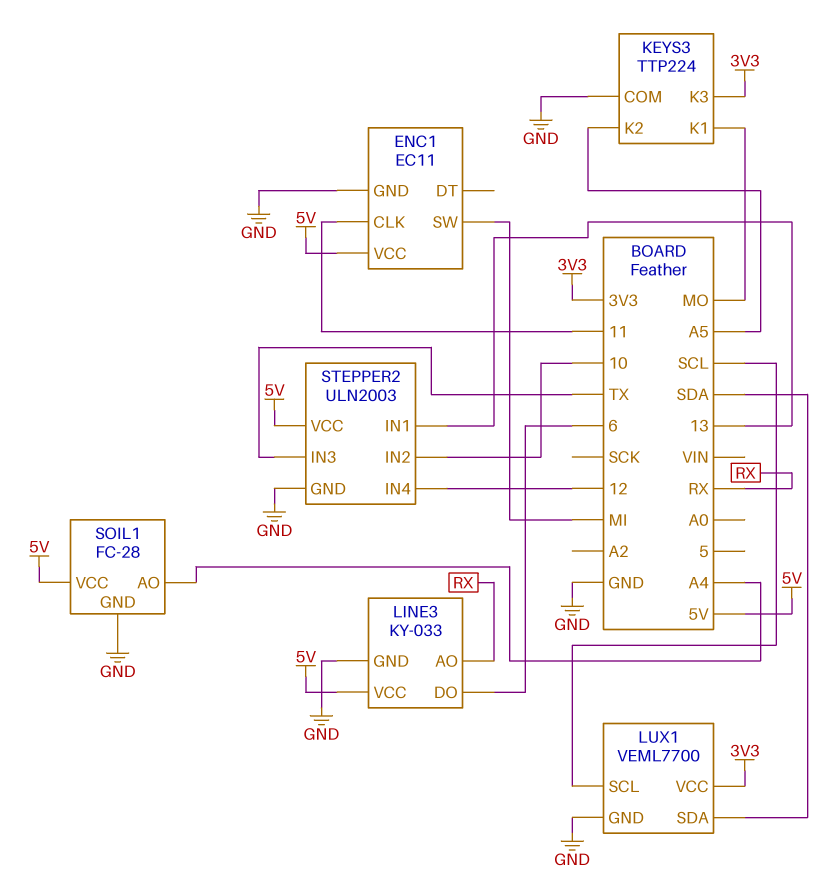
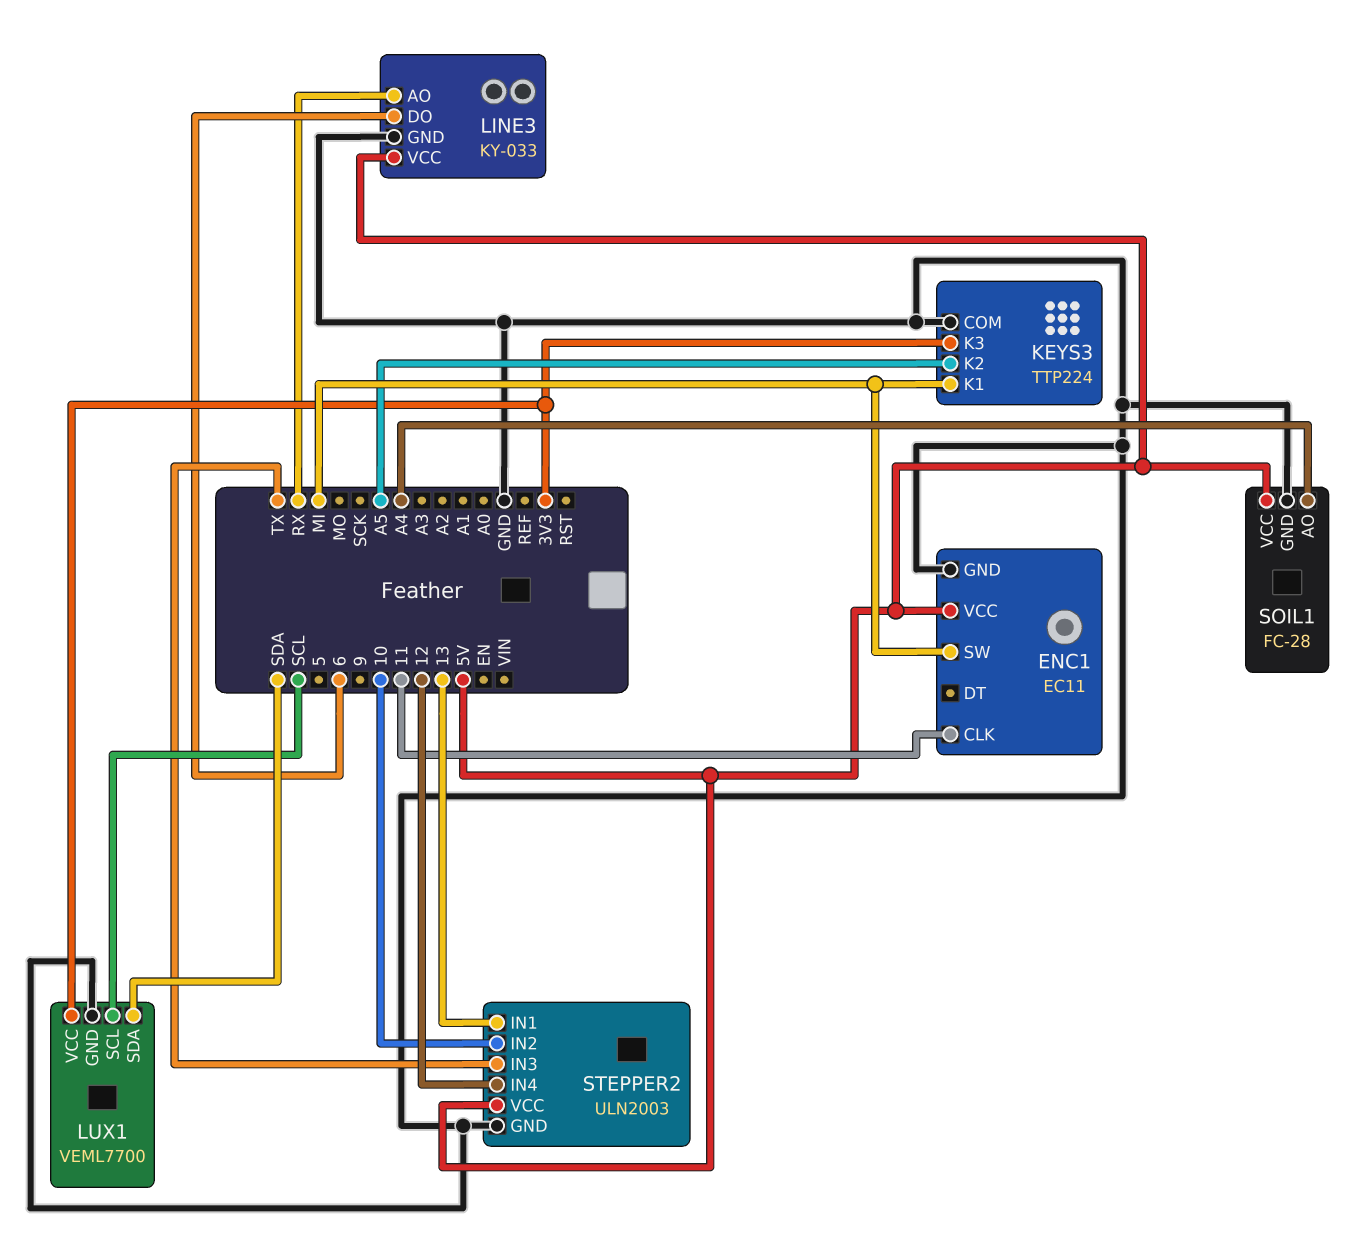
KEYS3 pin K1: MO -> MI

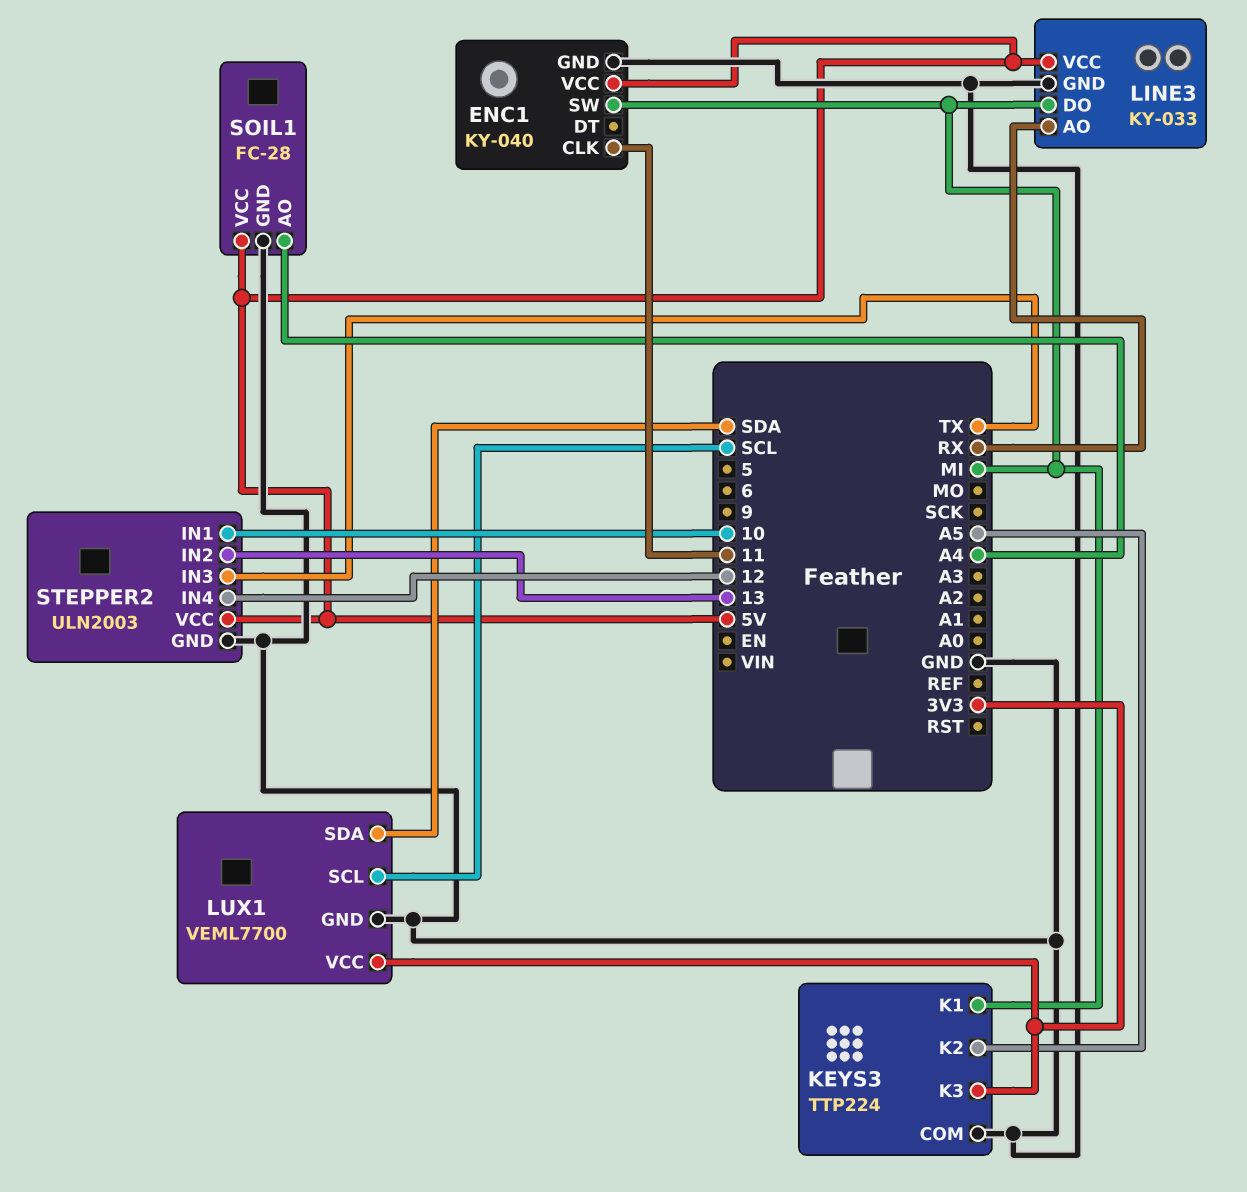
ENC1: EC11 -> KY-040
LINE3 pin DO: 6 -> MI
STEPPER2 pin IN1: 13 -> 10
STEPPER2 pin IN2: 10 -> 13

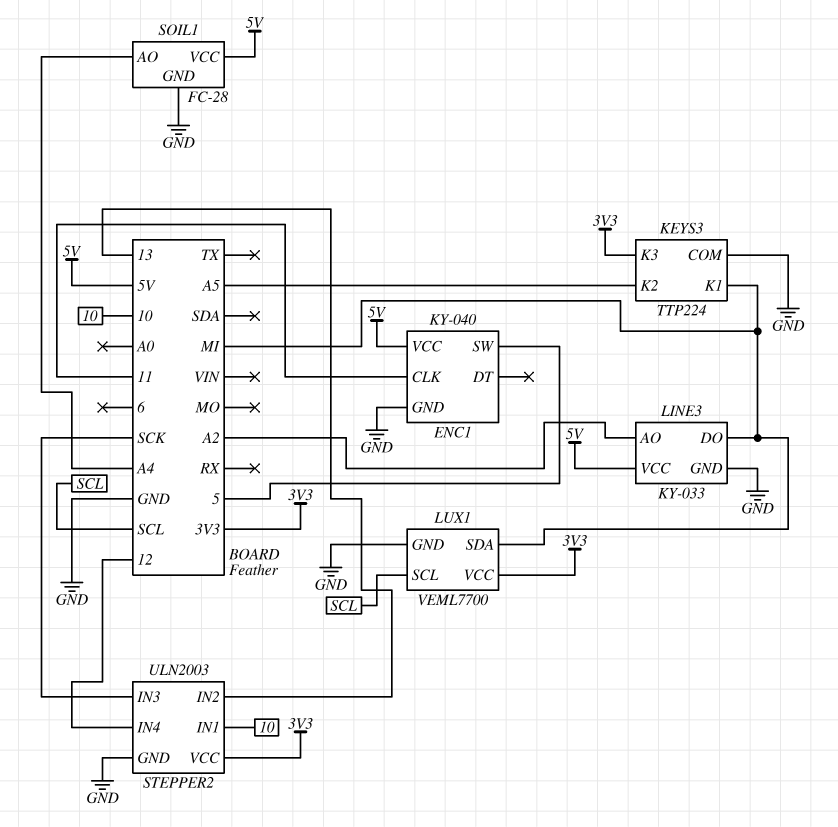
ENC1 pin SW: MI -> 5
LINE3 pin AO: RX -> A2
LUX1 pin SDA: SDA -> MI
STEPPER2 pin IN3: TX -> SCK
STEPPER2 pin VCC: 5V -> 3V3

